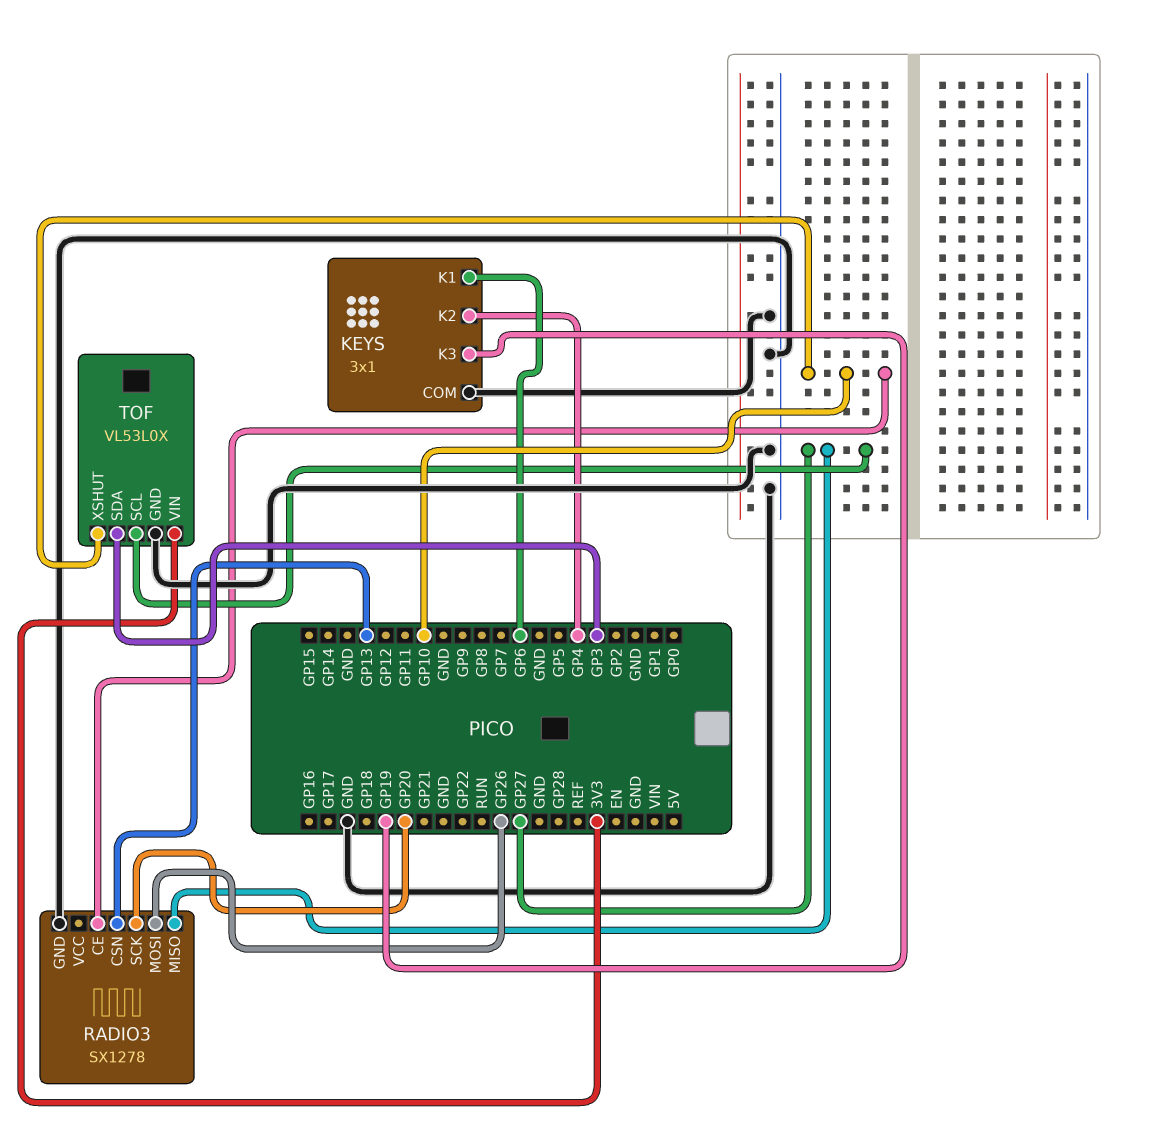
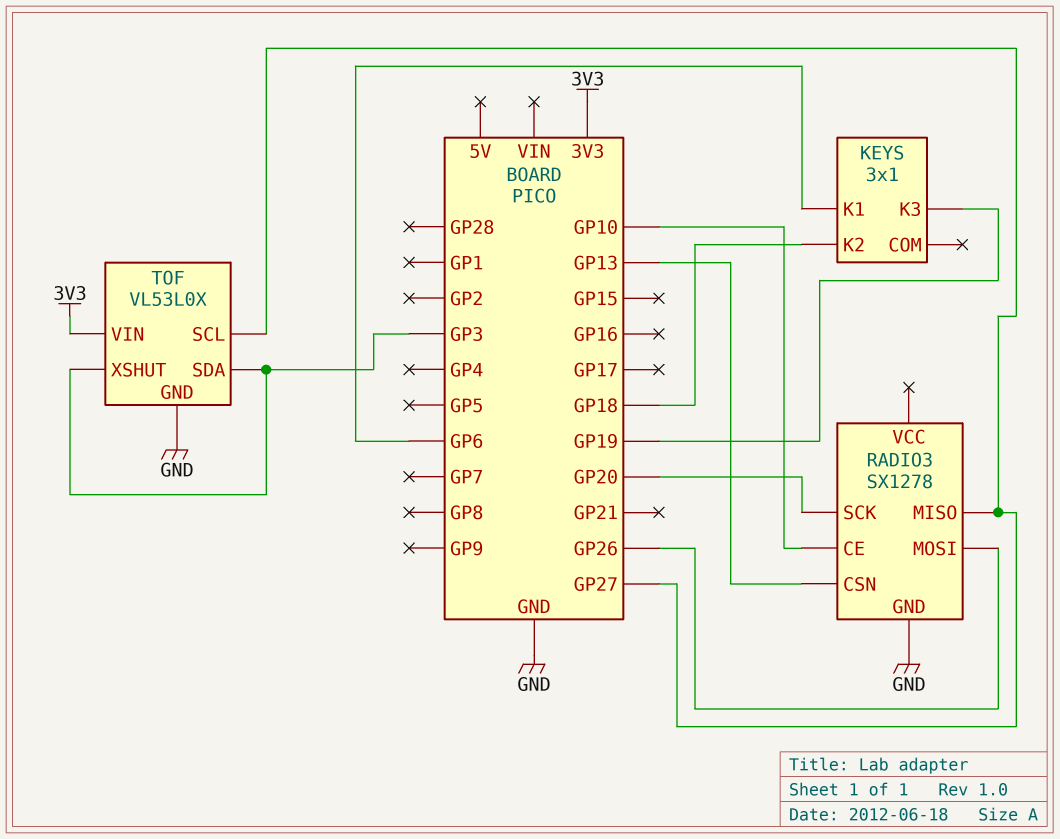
KEYS pin COM: GND -> none
KEYS pin K2: GP4 -> GP18
TOF pin XSHUT: GP10 -> GP3

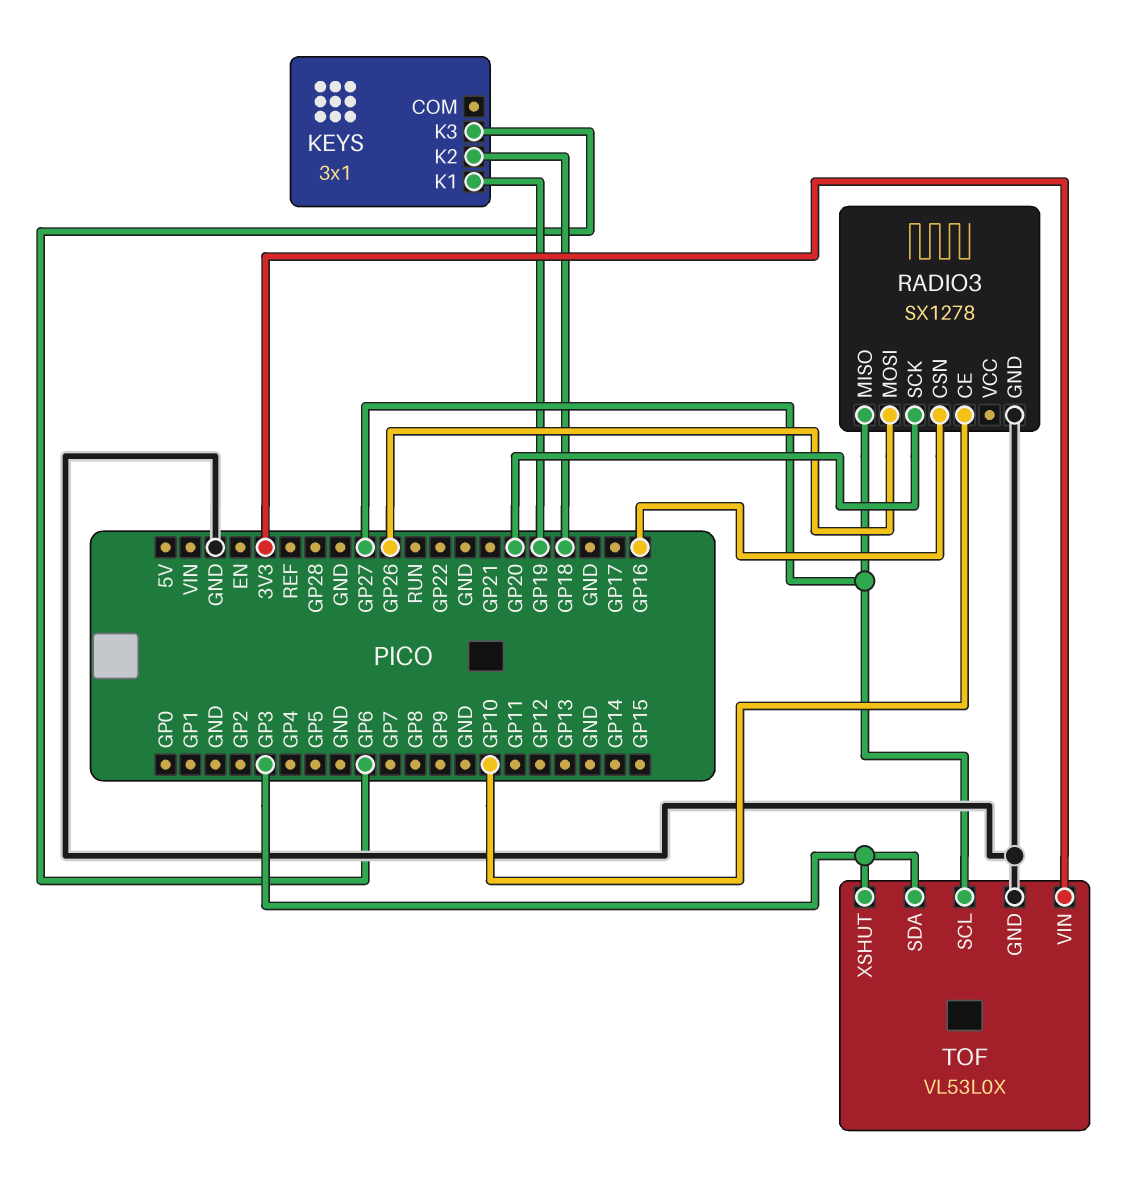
KEYS pin K1: GP6 -> GP19
KEYS pin K3: GP19 -> GP6
RADIO3 pin CSN: GP13 -> GP16

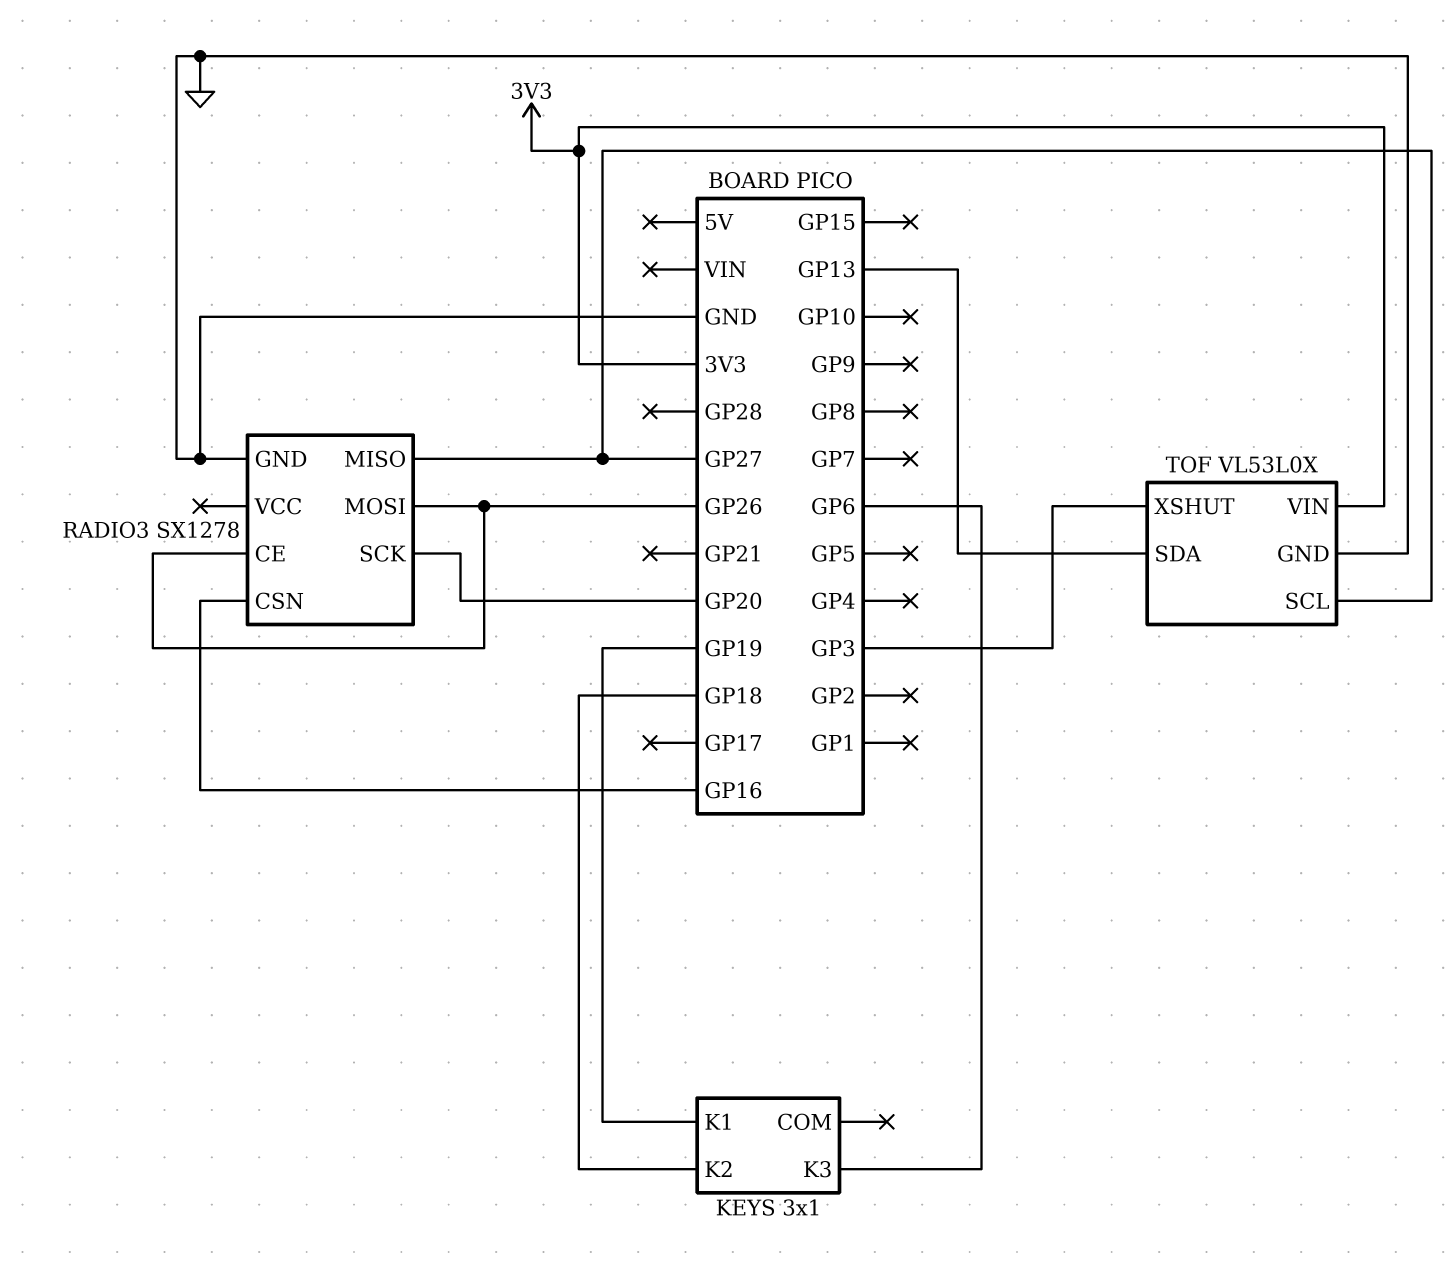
RADIO3 pin CE: GP10 -> GP26
TOF pin SDA: GP3 -> GP13

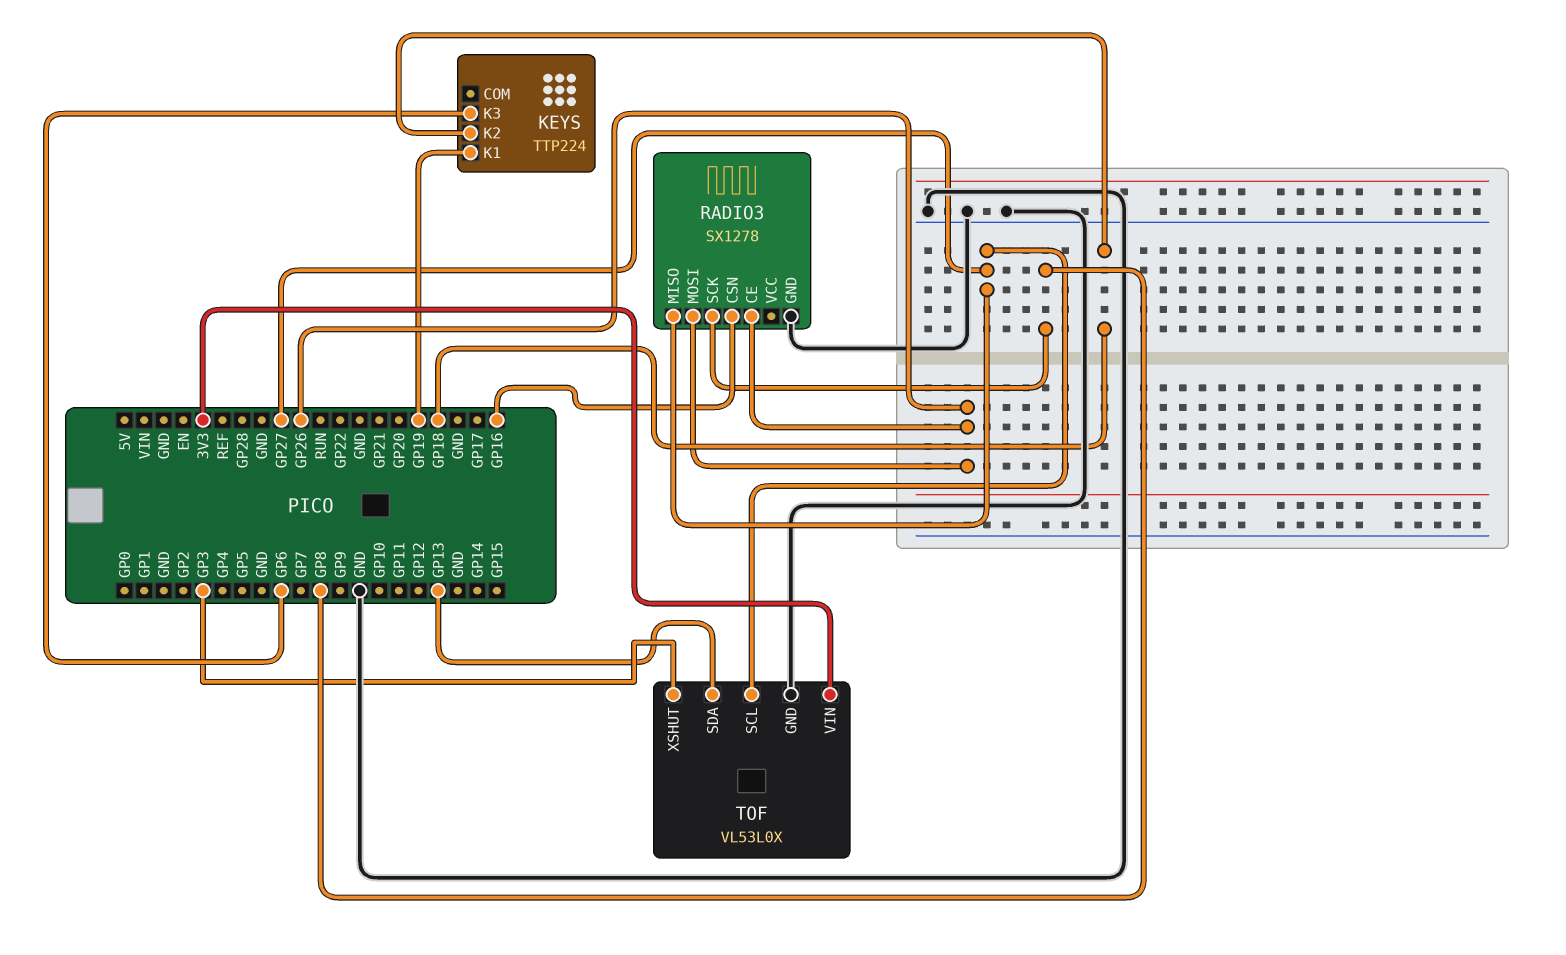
KEYS: 3x1 -> TTP224
RADIO3 pin SCK: GP20 -> GP8

